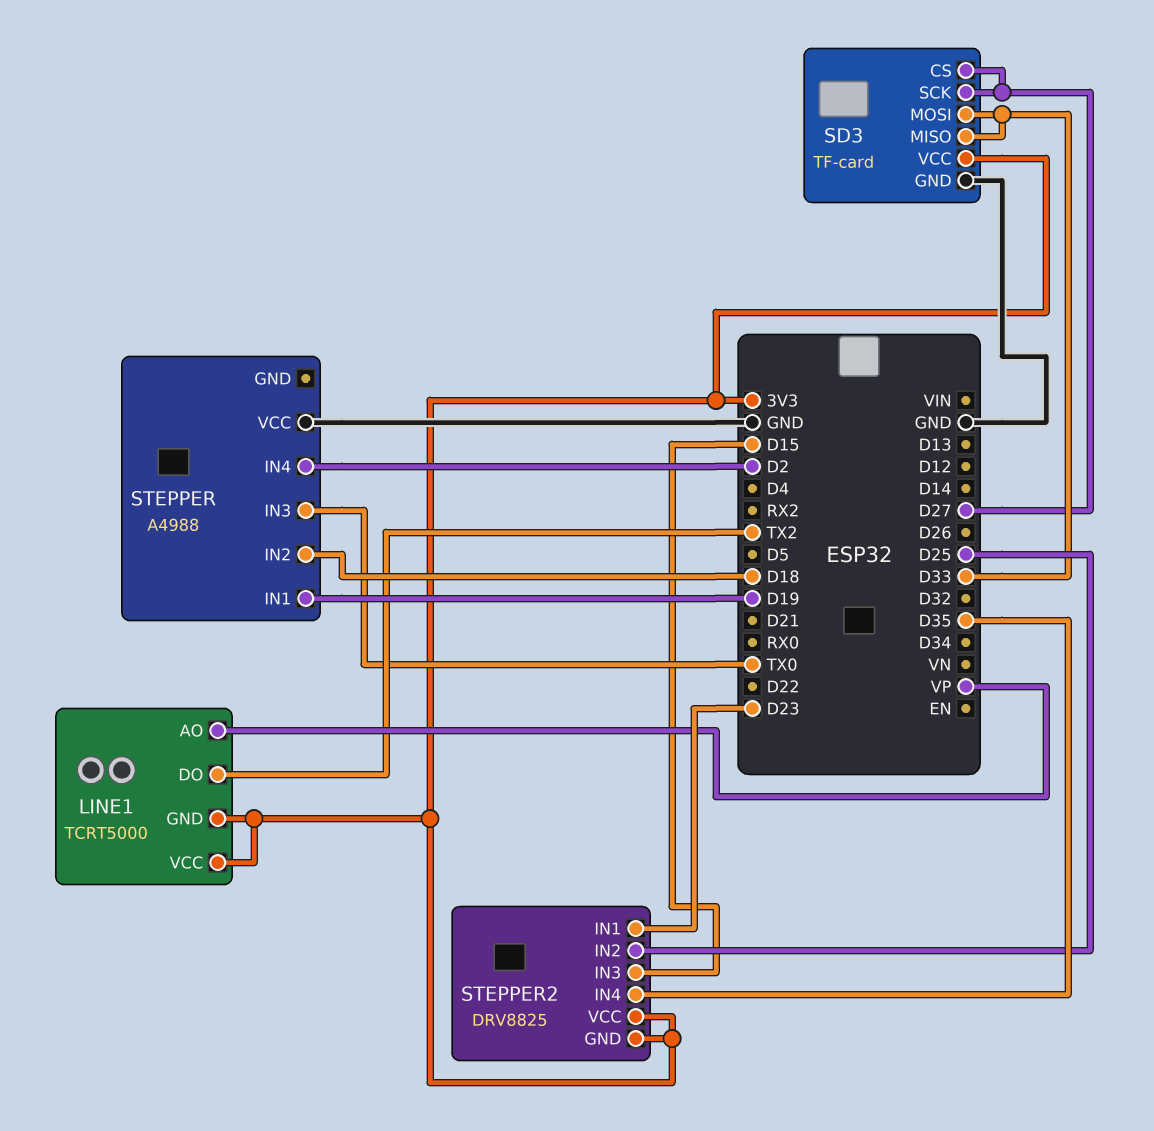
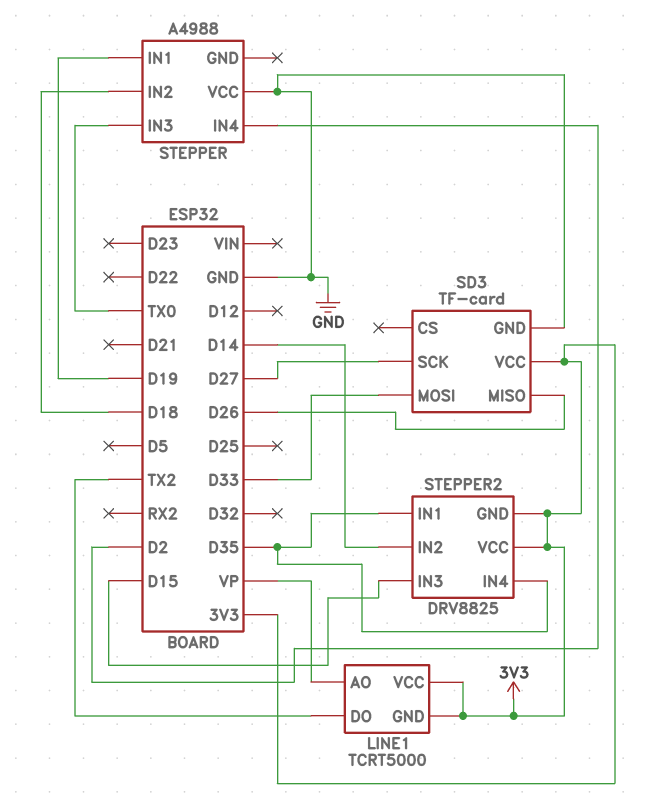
SD3 pin CS: D27 -> none
SD3 pin MISO: D33 -> D26
STEPPER2 pin IN1: D23 -> D35
STEPPER2 pin IN2: D25 -> D14

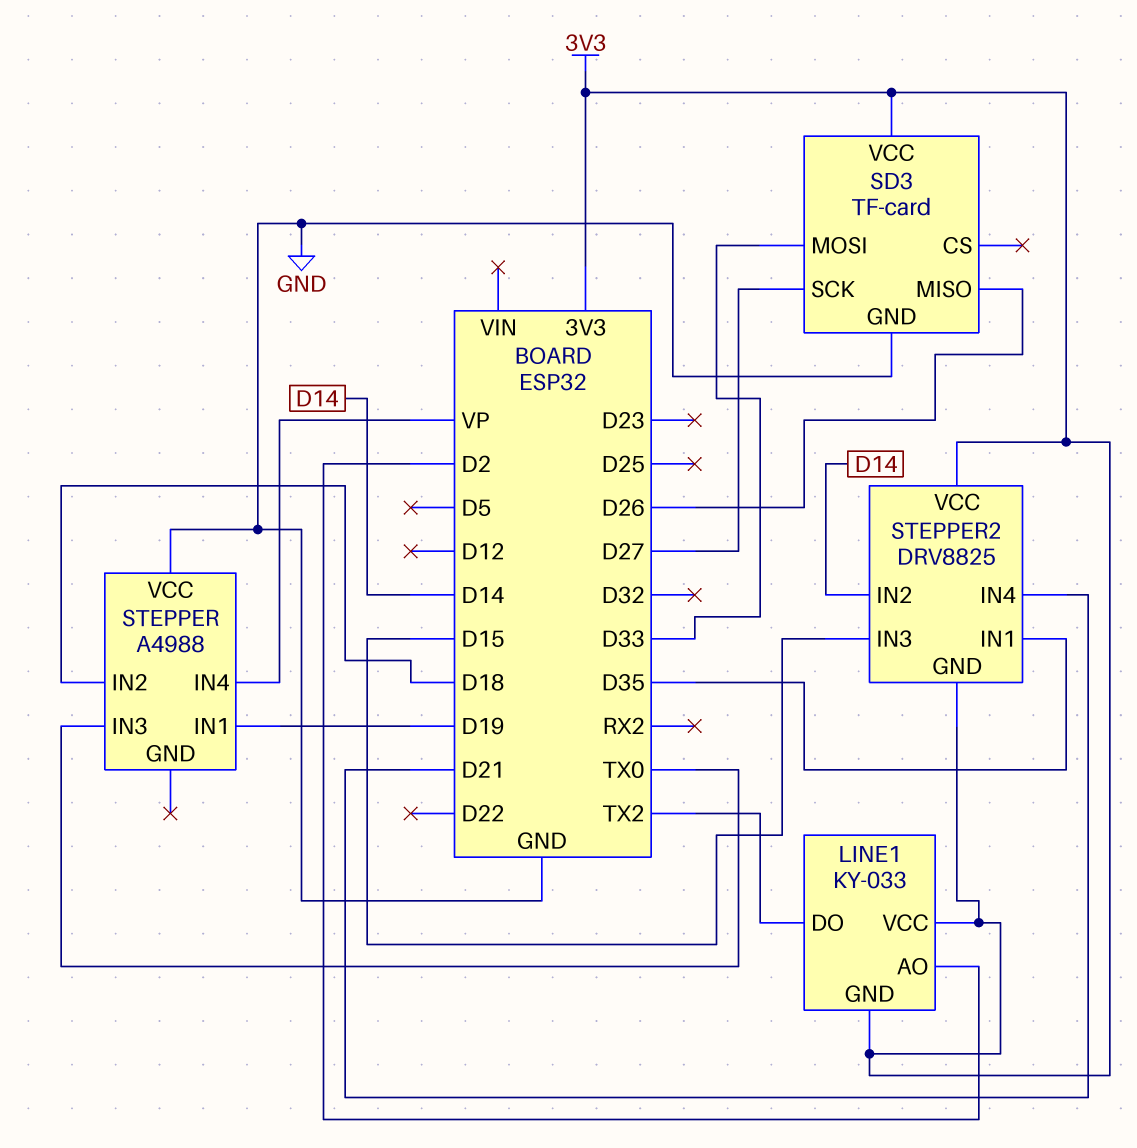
LINE1: TCRT5000 -> KY-033
LINE1 pin AO: VP -> D2
STEPPER pin IN4: D2 -> VP
STEPPER2 pin IN4: D35 -> D21

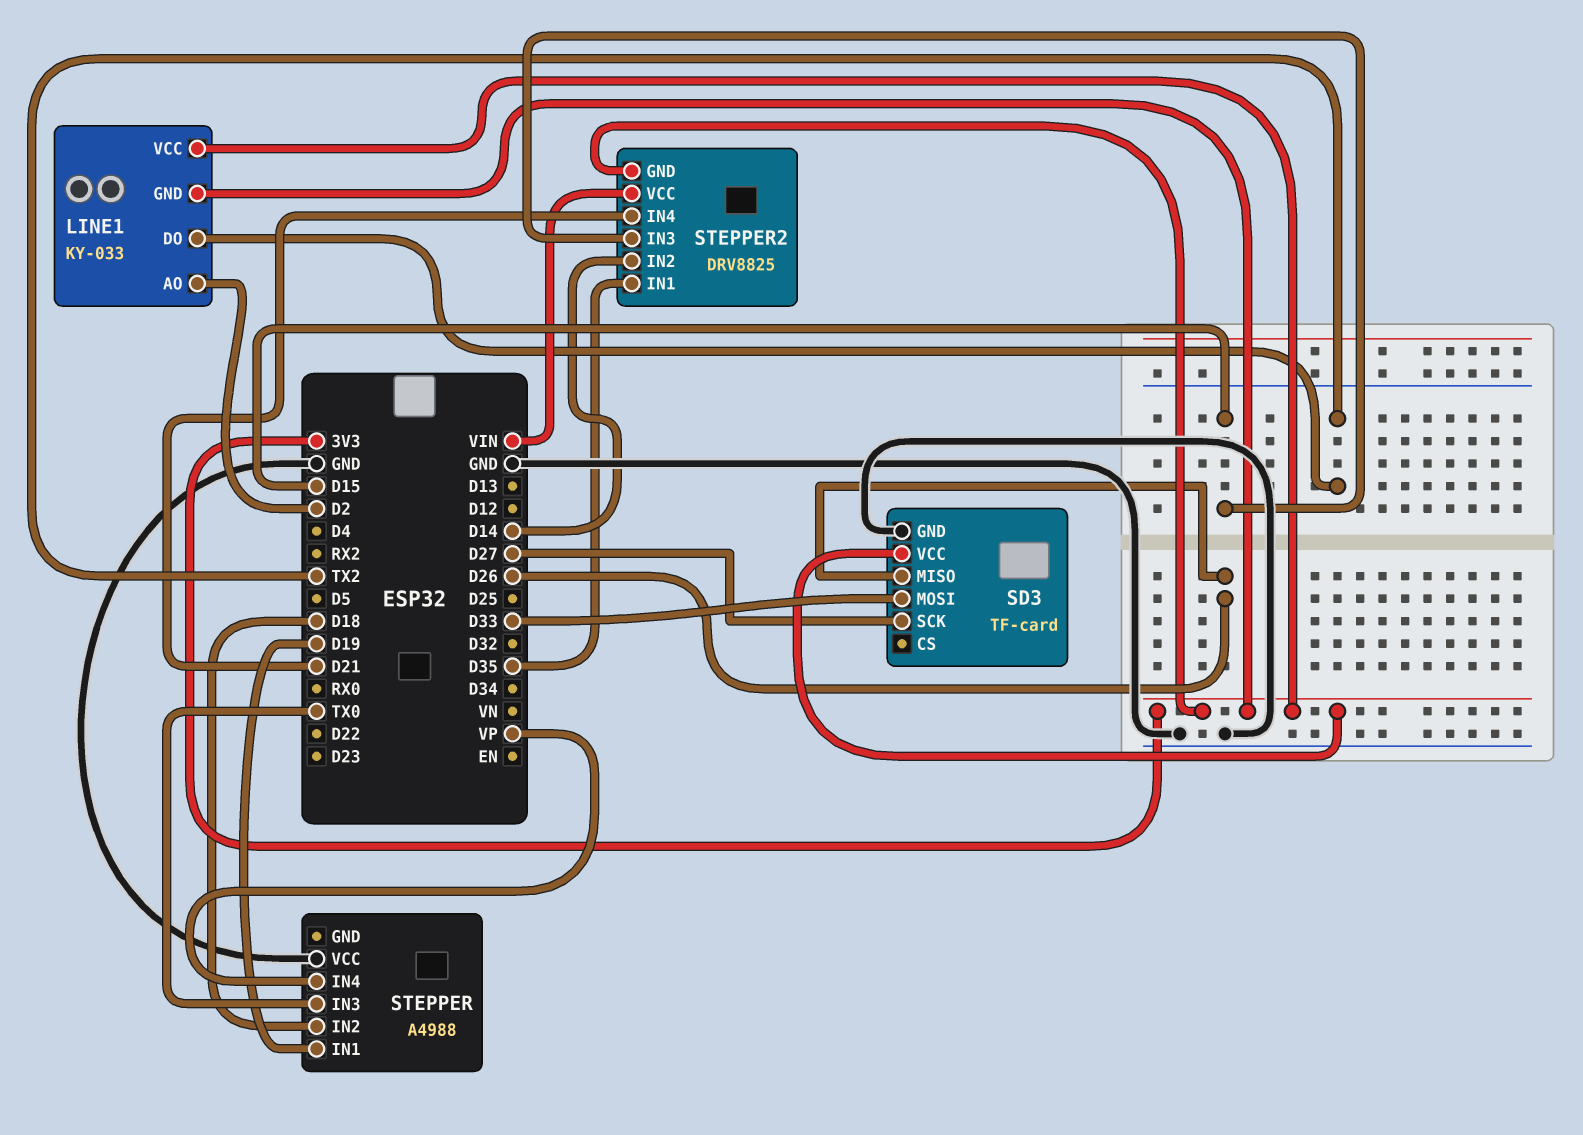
STEPPER2 pin VCC: 3V3 -> VIN

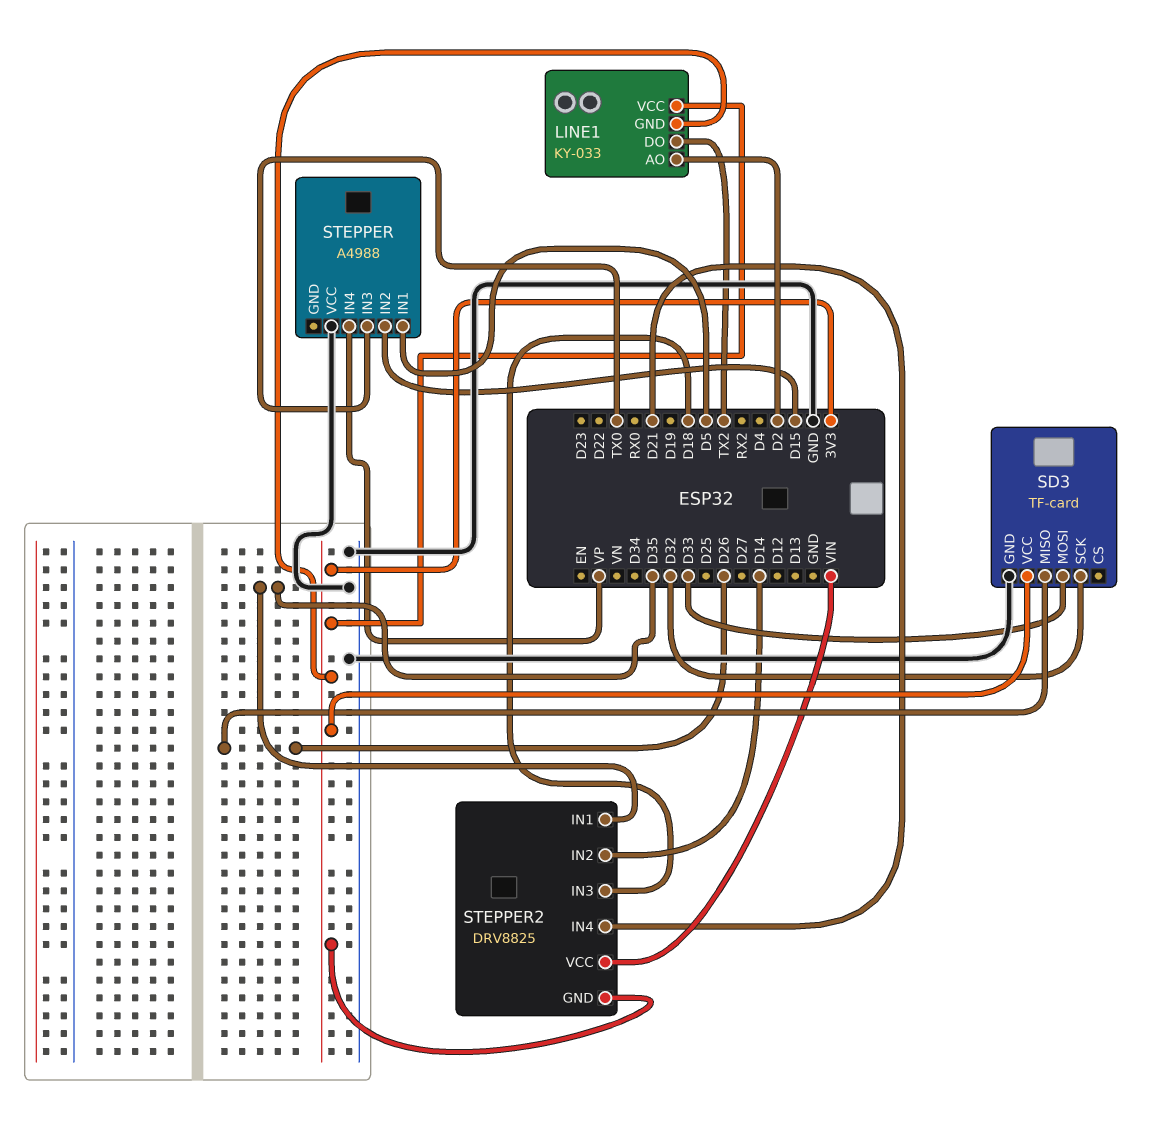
SD3 pin SCK: D27 -> D32
STEPPER pin IN1: D19 -> D5
STEPPER pin IN2: D18 -> D15
STEPPER2 pin IN3: D15 -> D18

